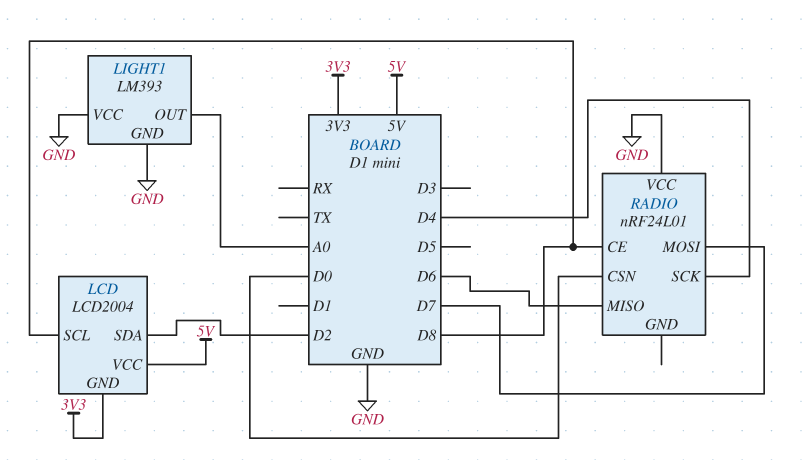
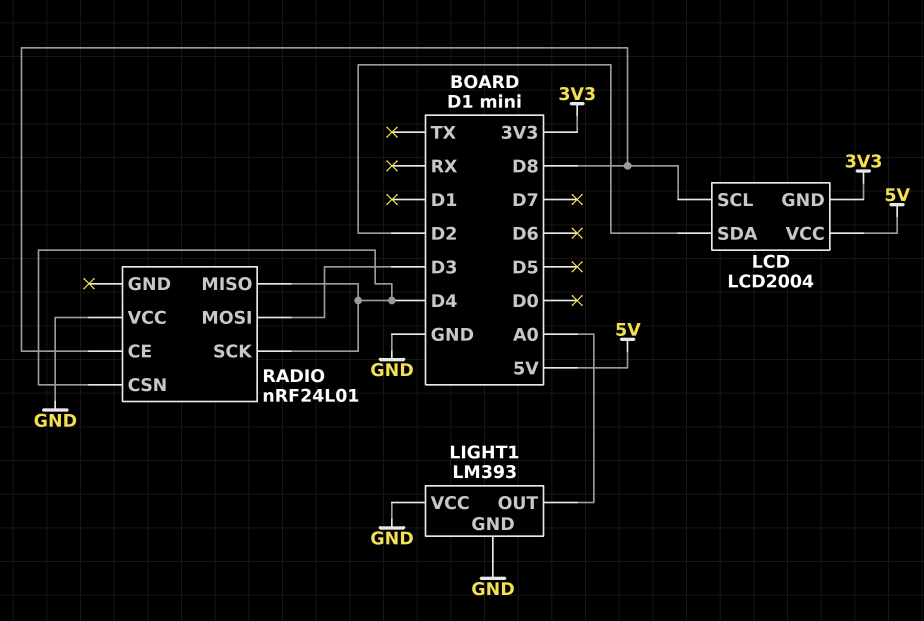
RADIO pin CSN: D0 -> D4
RADIO pin MISO: D6 -> D4
RADIO pin MOSI: D7 -> D3

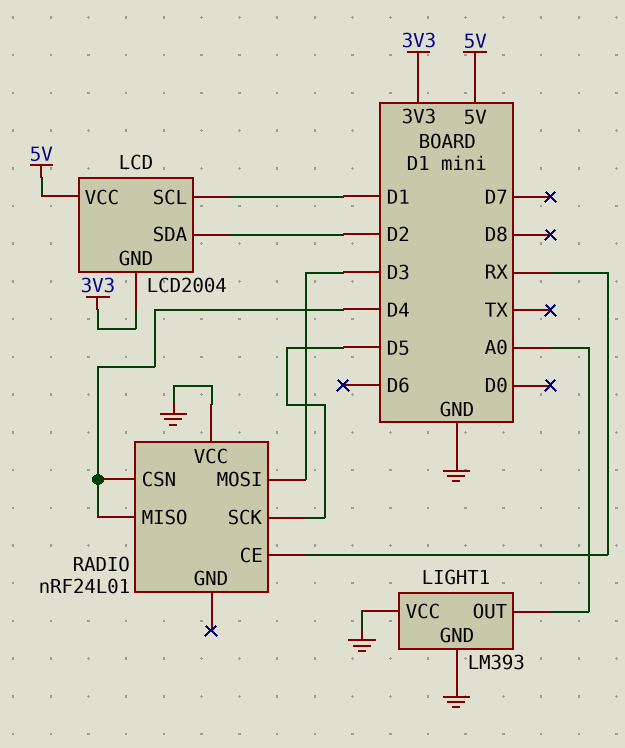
LCD pin SCL: D8 -> D1
RADIO pin CE: D8 -> RX
RADIO pin SCK: D4 -> D5

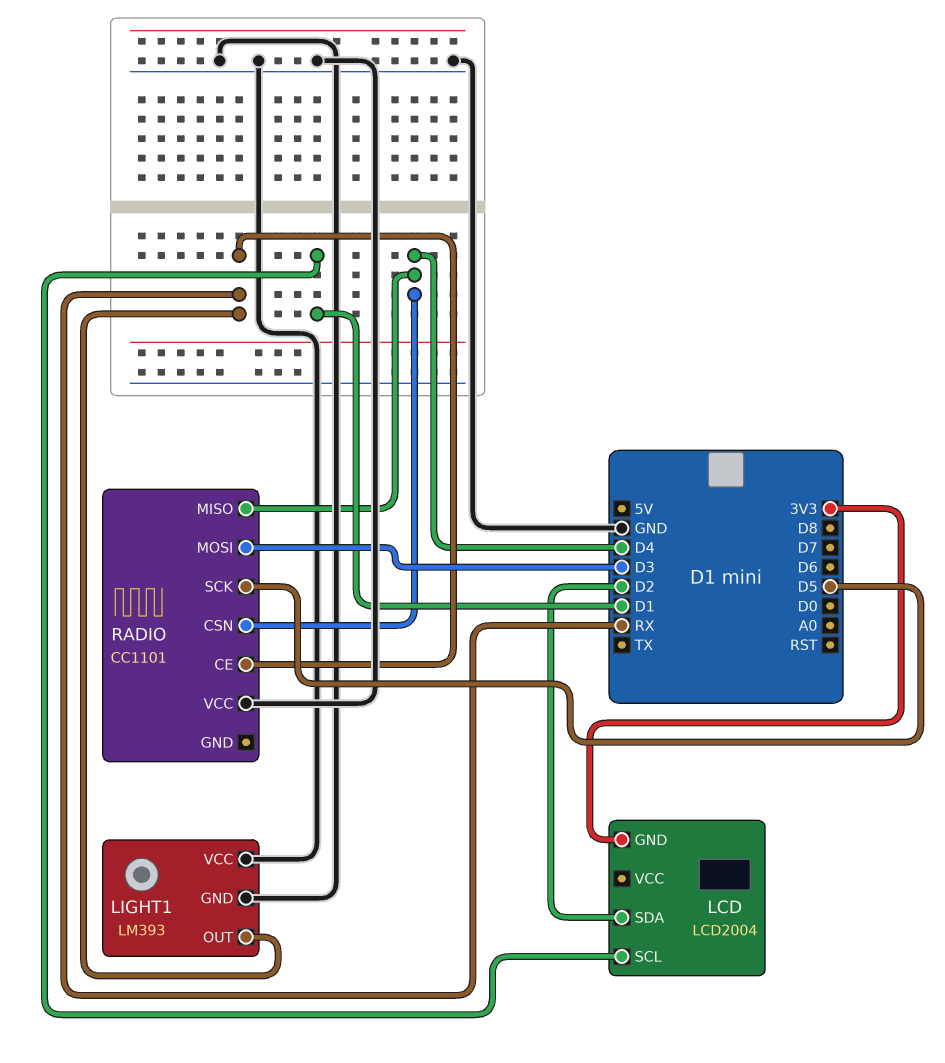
LCD pin VCC: 5V -> none
LIGHT1 pin OUT: A0 -> RX
RADIO: nRF24L01 -> CC1101

